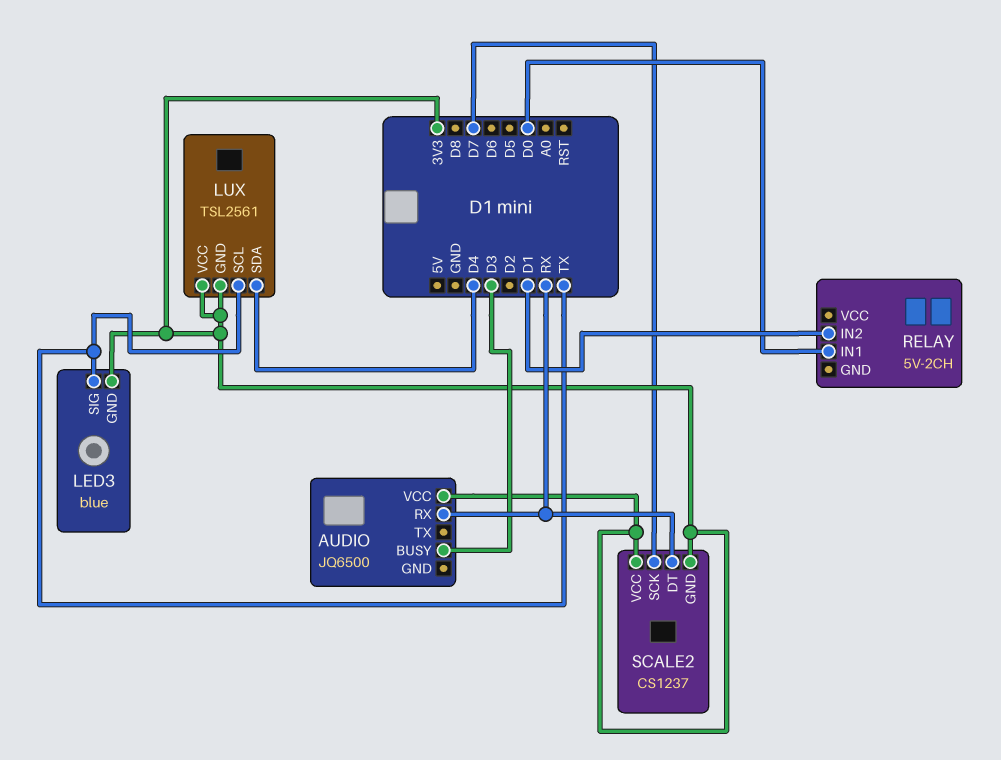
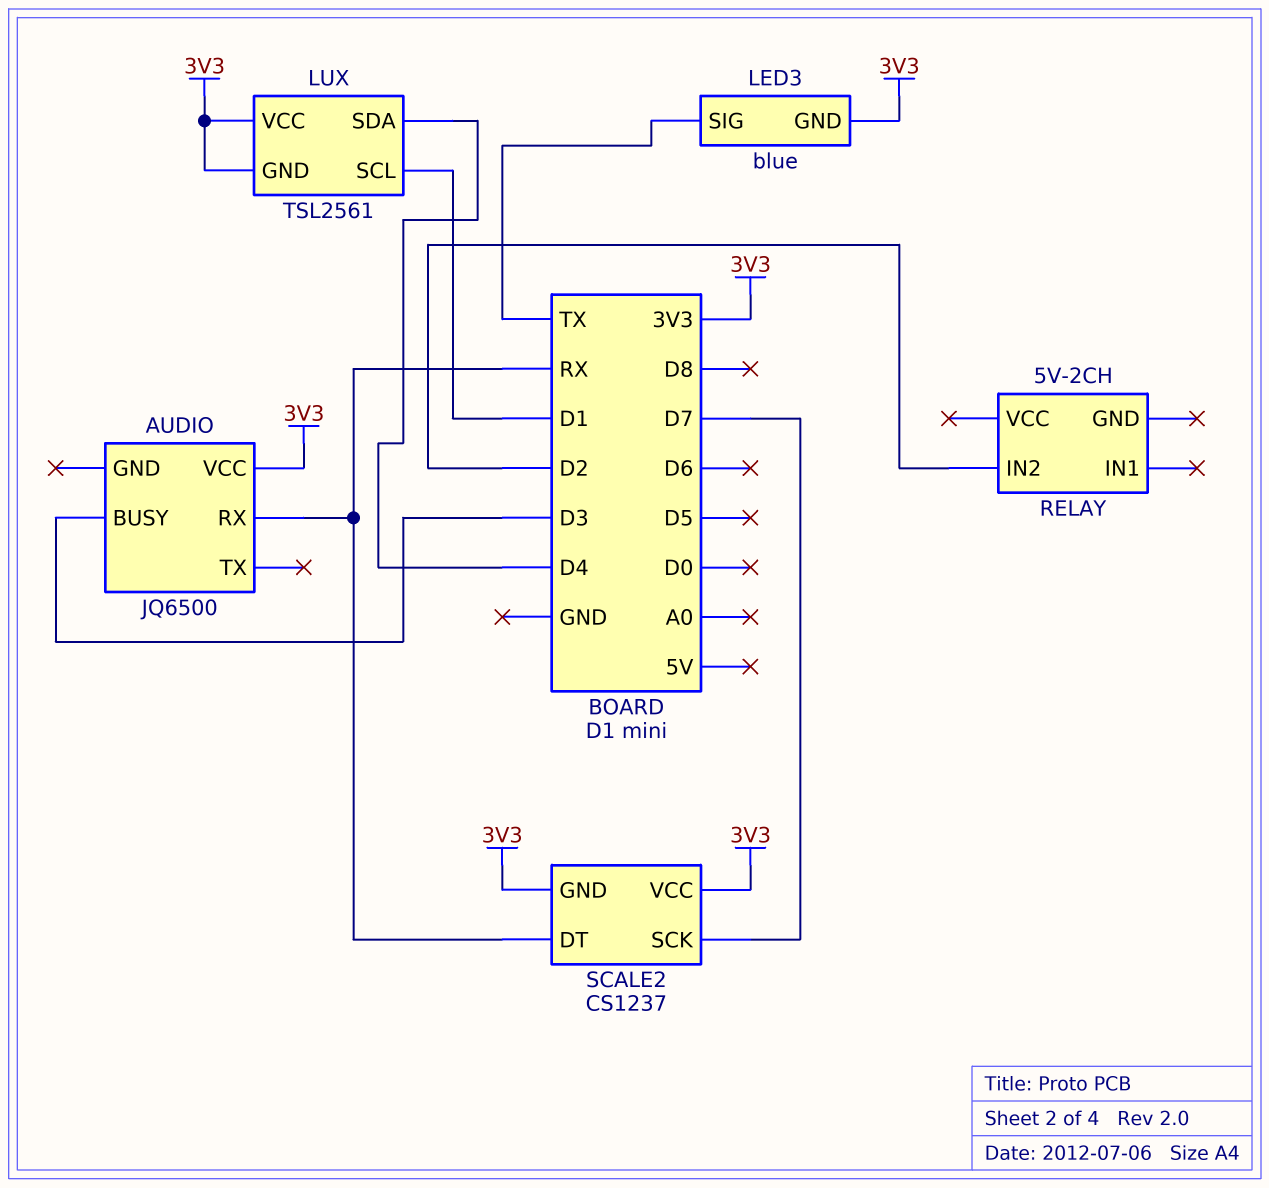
LUX pin SCL: TX -> D1
RELAY pin IN1: D0 -> none
RELAY pin IN2: D1 -> D2

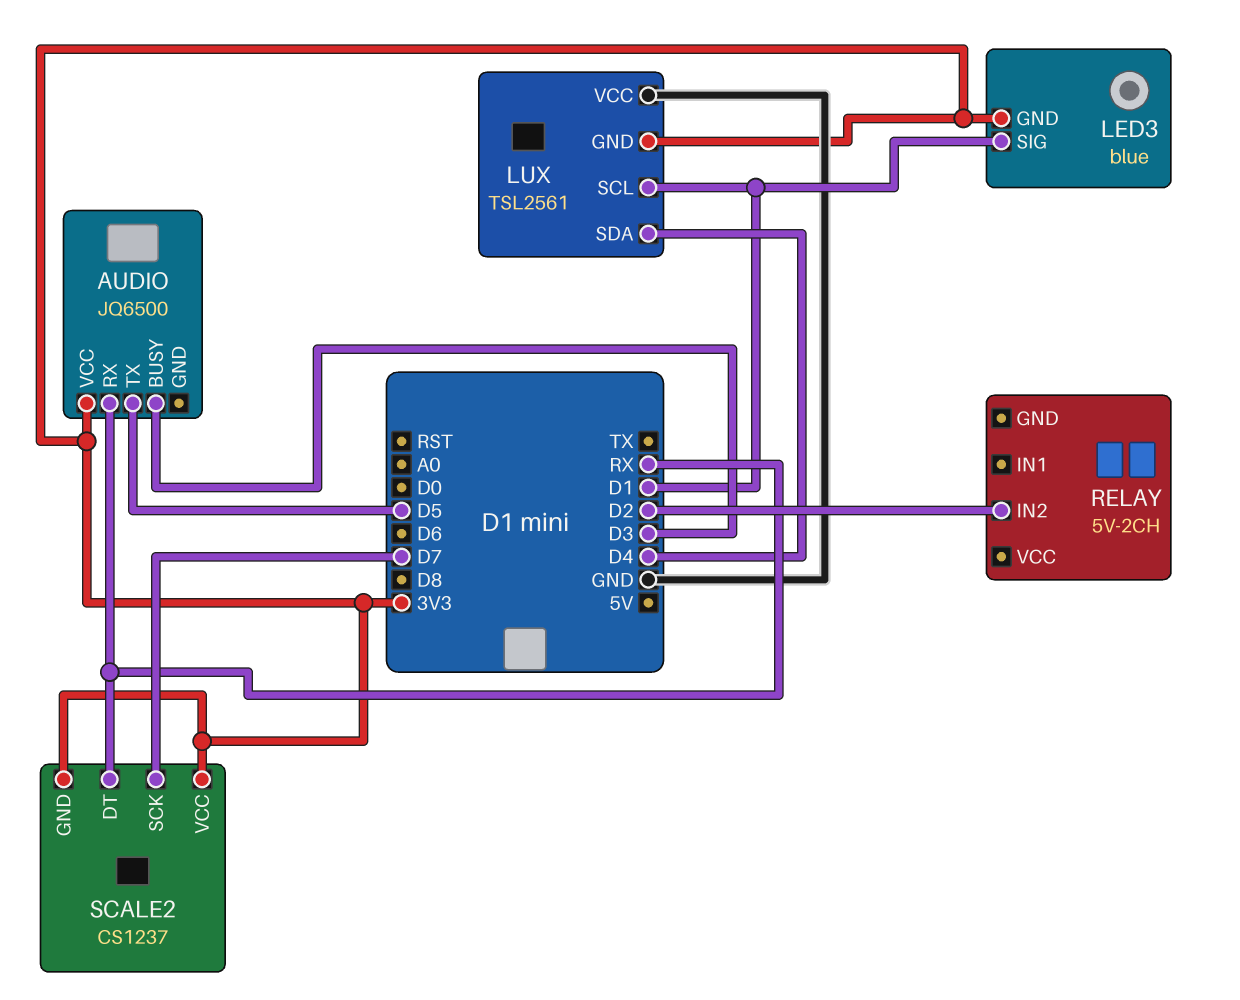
AUDIO pin TX: none -> D5
LED3 pin SIG: TX -> D1
LUX pin VCC: 3V3 -> GND

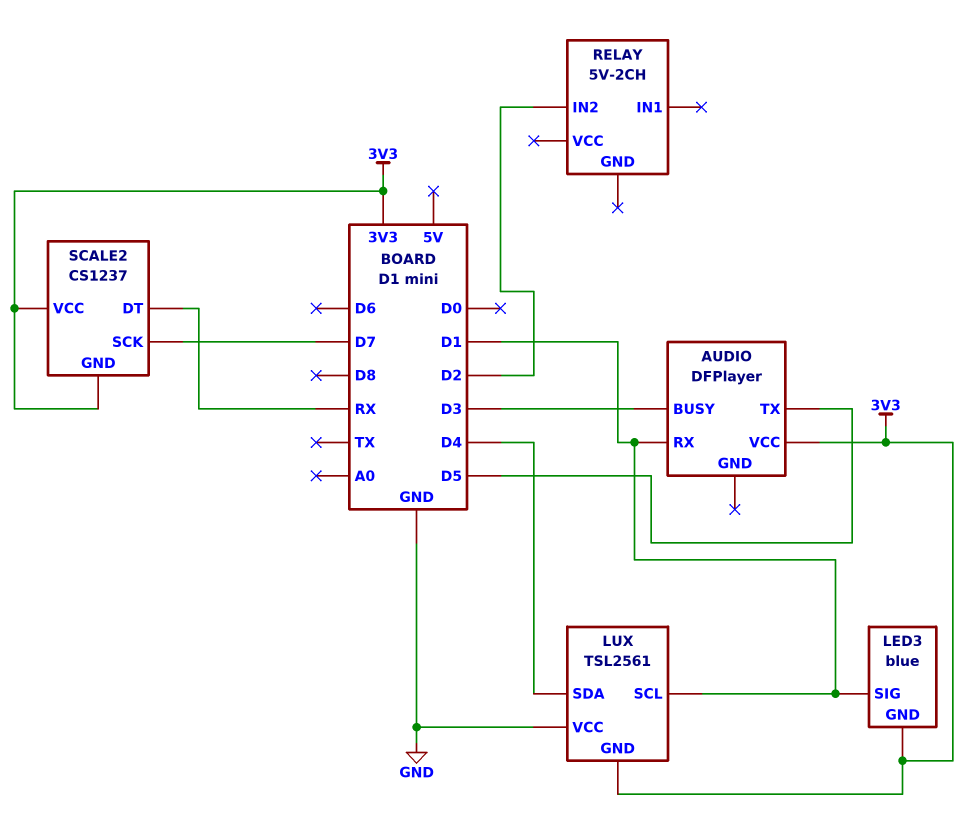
AUDIO: JQ6500 -> DFPlayer
AUDIO pin RX: RX -> D1

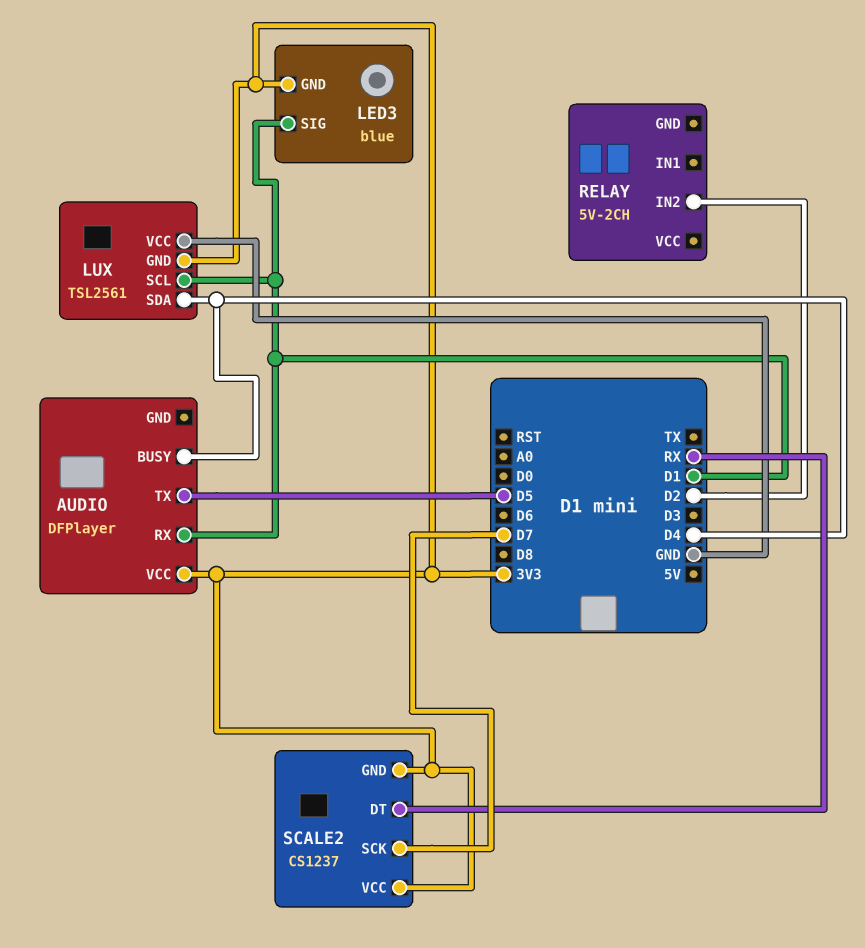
AUDIO pin BUSY: D3 -> D4

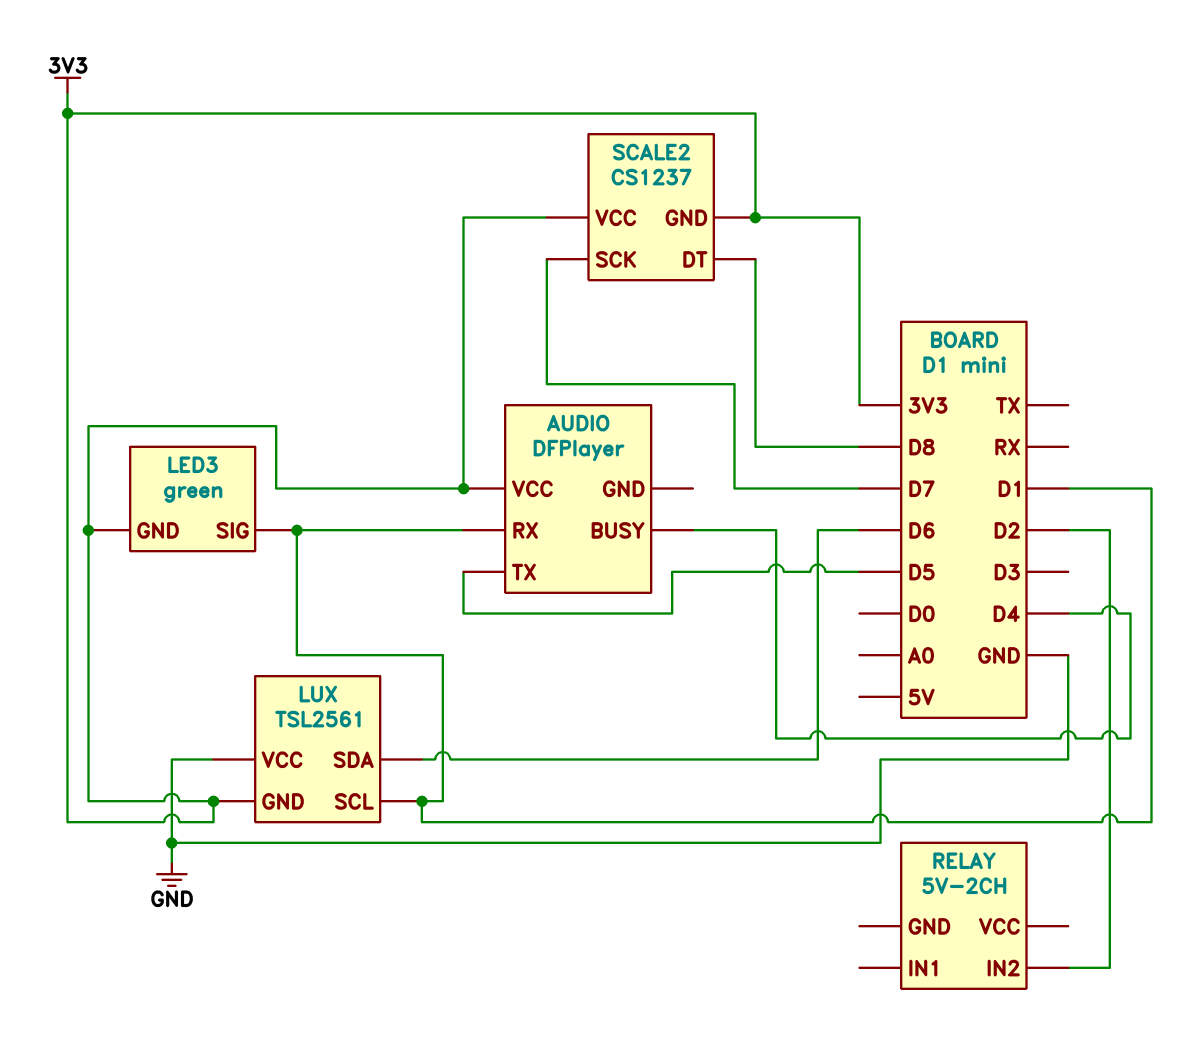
LED3: blue -> green
LUX pin SDA: D4 -> D6
SCALE2 pin DT: RX -> D8

